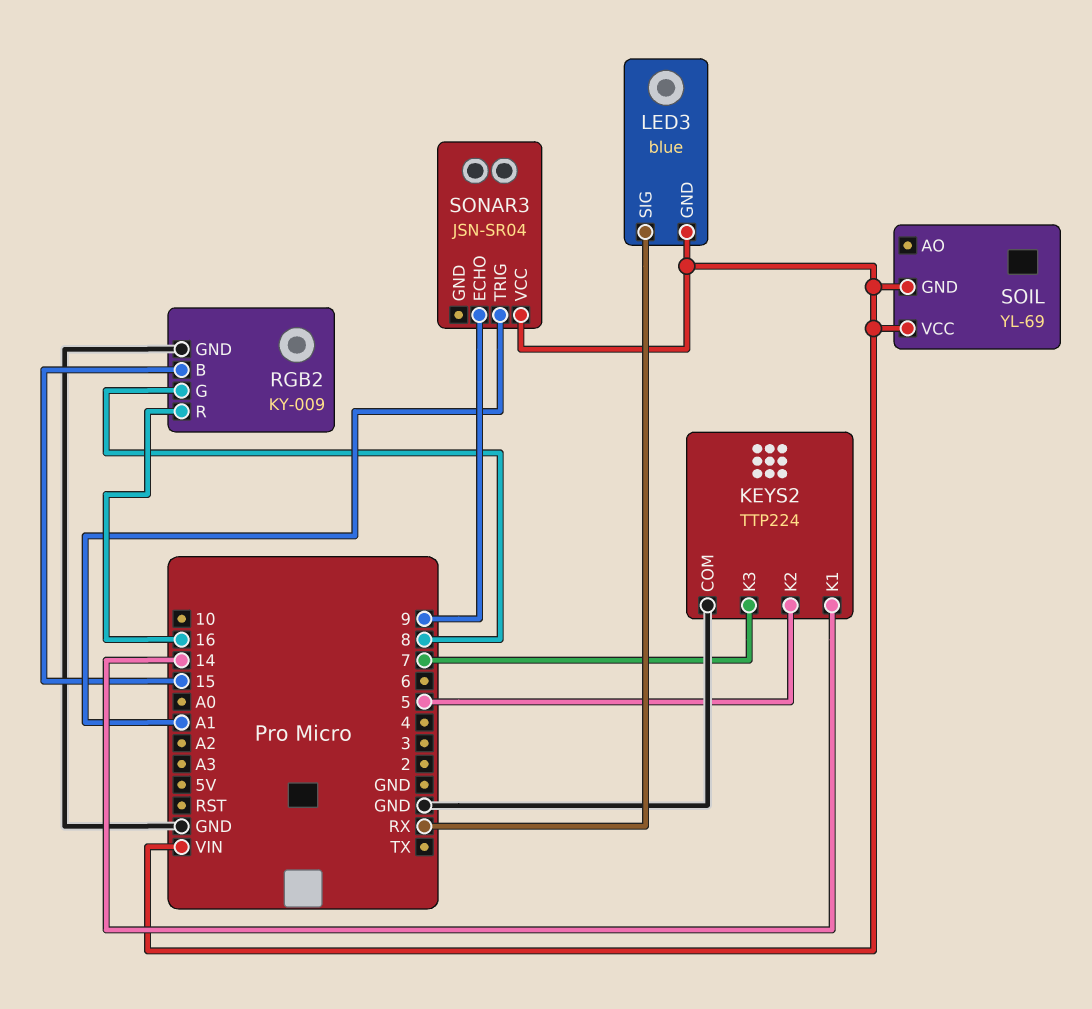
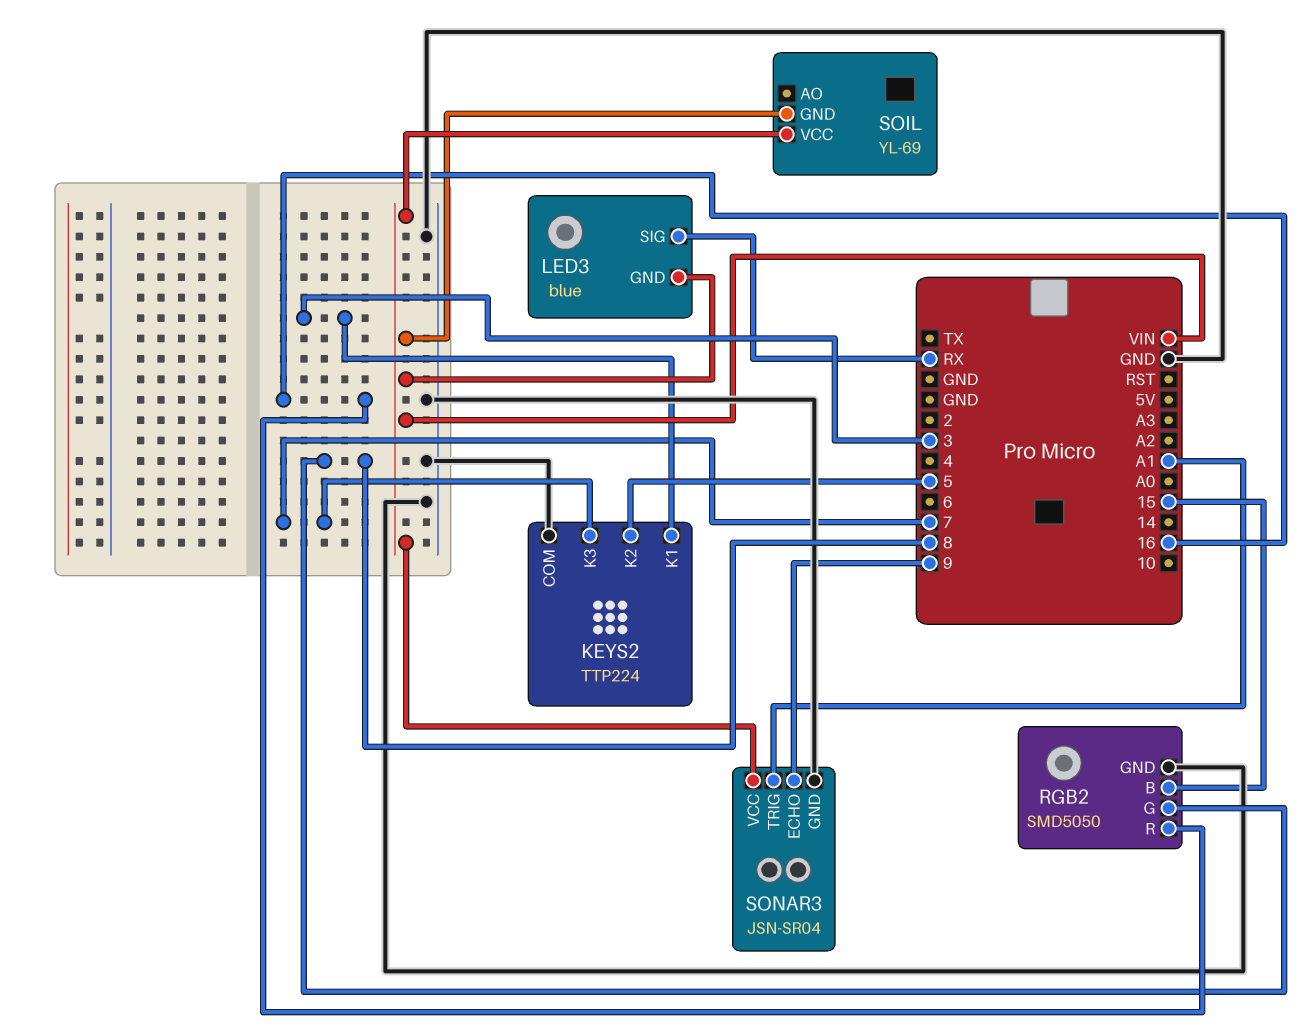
KEYS2 pin K1: 14 -> 3
RGB2: KY-009 -> SMD5050
SONAR3 pin GND: none -> GND

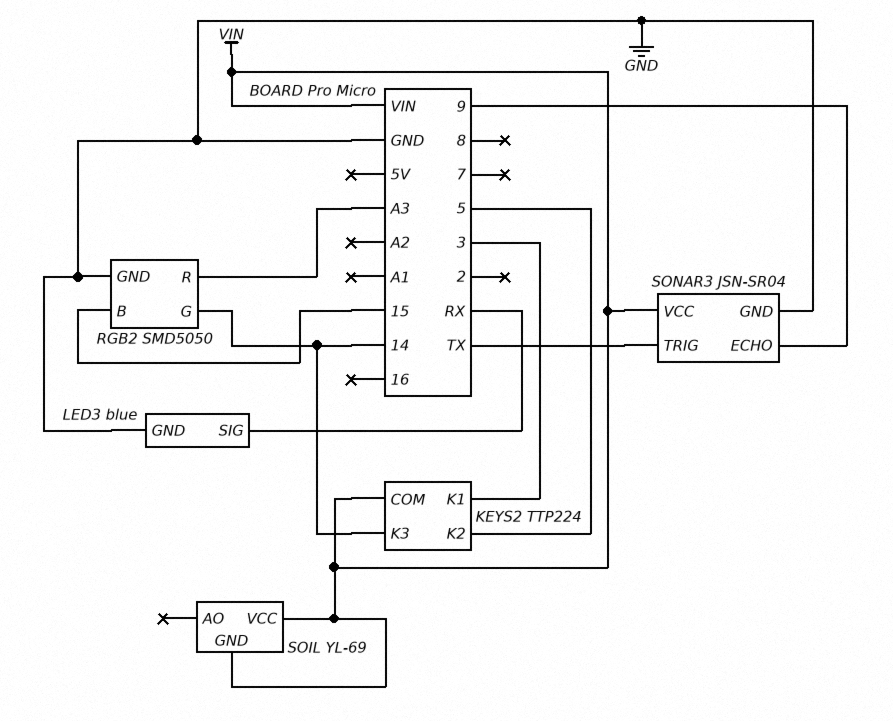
KEYS2 pin COM: GND -> VIN
KEYS2 pin K3: 7 -> 14
LED3 pin GND: VIN -> GND
RGB2 pin G: 8 -> 14
RGB2 pin R: 16 -> A3
SONAR3 pin TRIG: A1 -> TX

